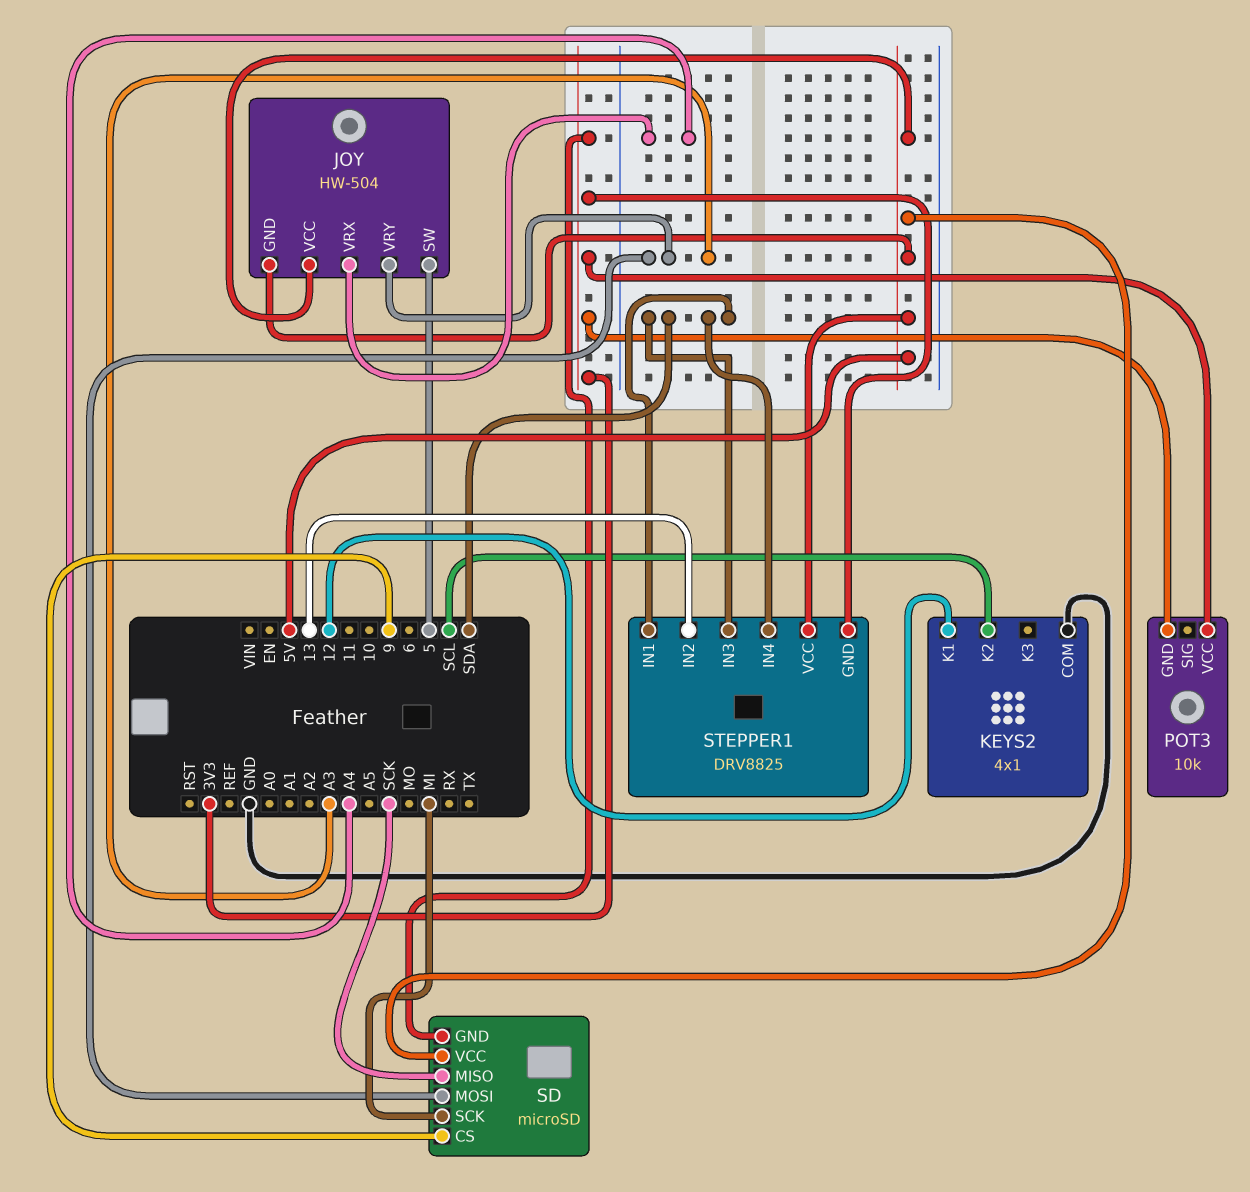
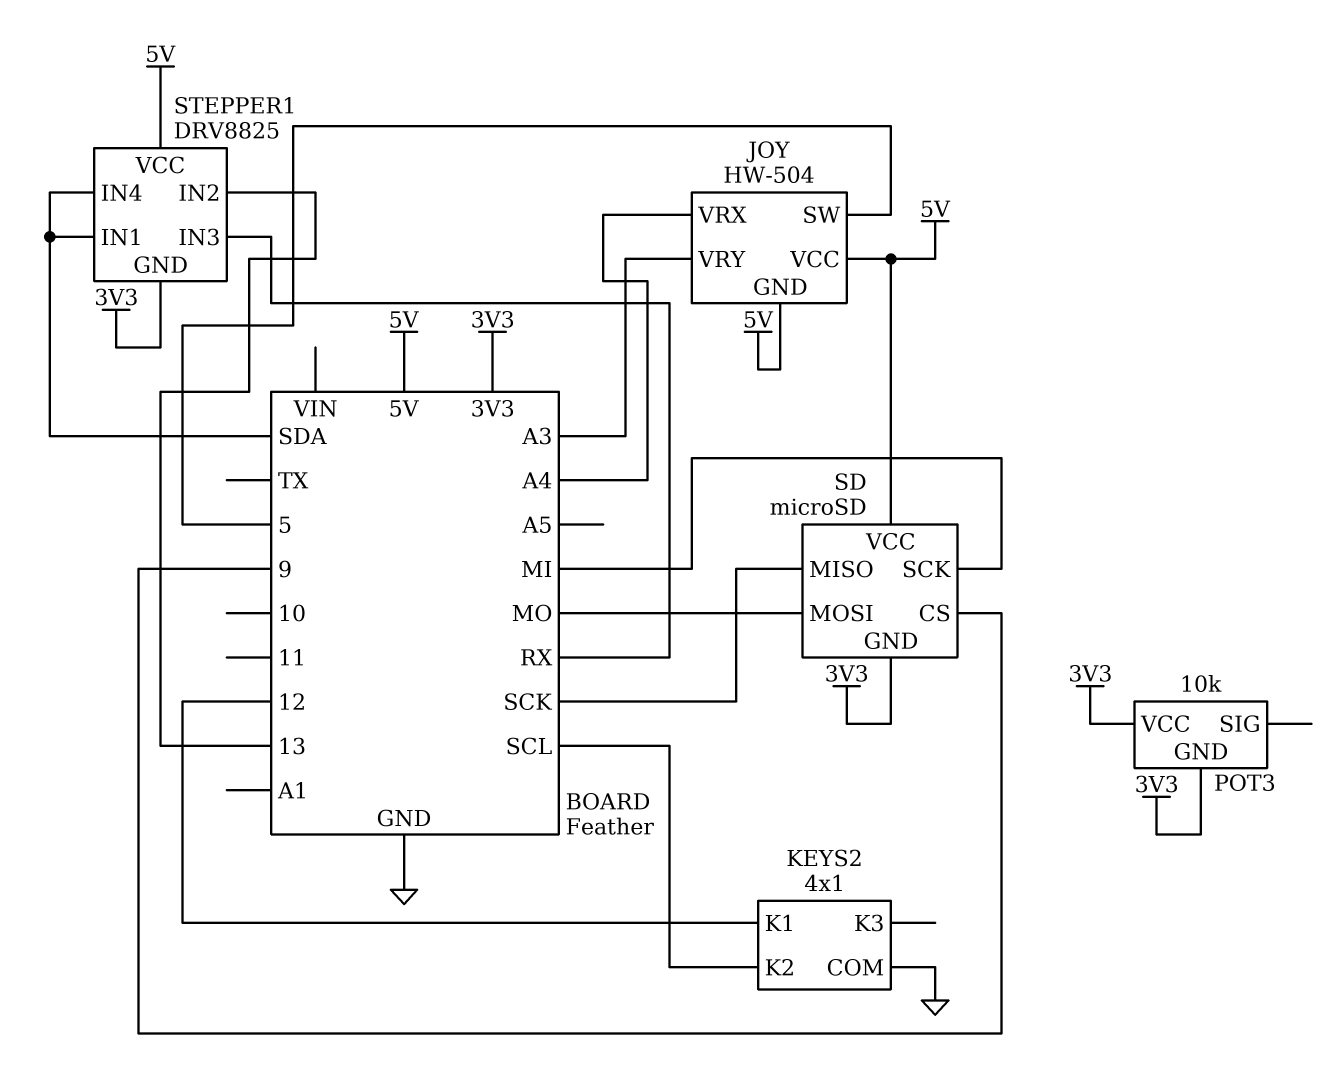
SD pin MOSI: A3 -> MO
STEPPER1 pin IN3: SDA -> RX

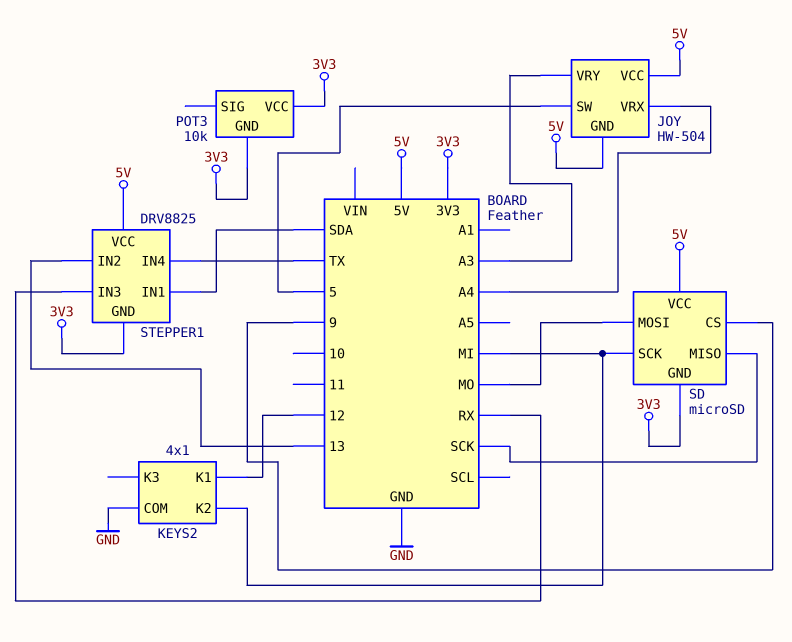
KEYS2 pin K2: SCL -> MI
STEPPER1 pin IN4: SDA -> TX

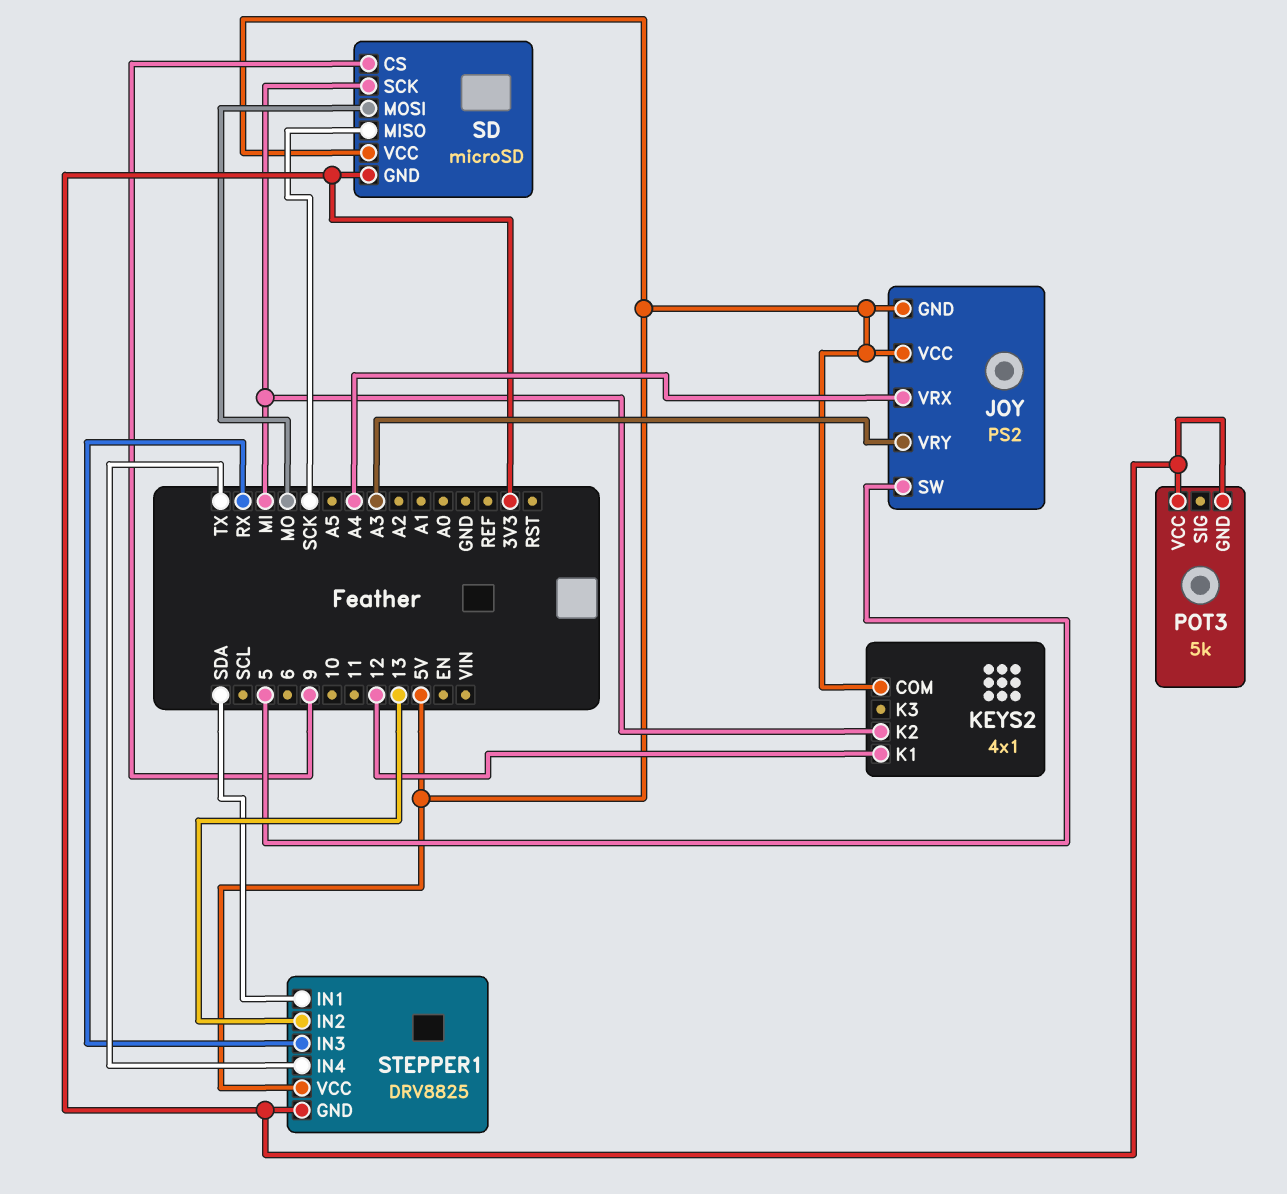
JOY: HW-504 -> PS2
KEYS2 pin COM: GND -> 5V
POT3: 10k -> 5k

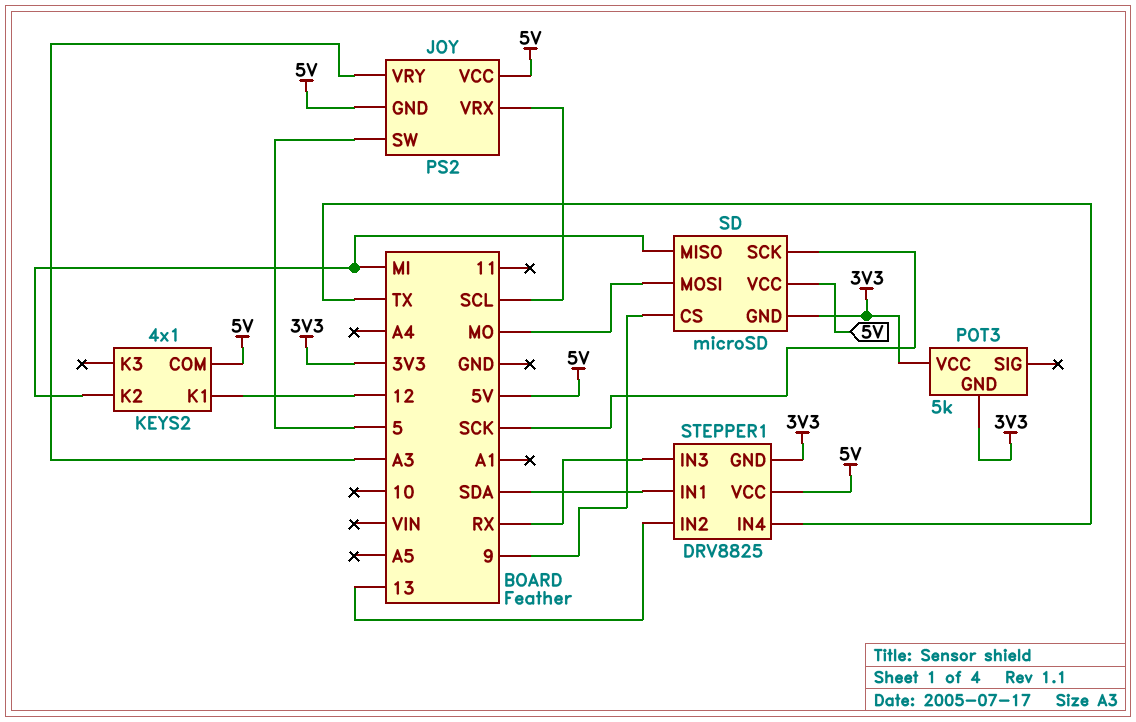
JOY pin VRX: A4 -> SCL
SD pin MISO: SCK -> MI
SD pin SCK: MI -> SCK

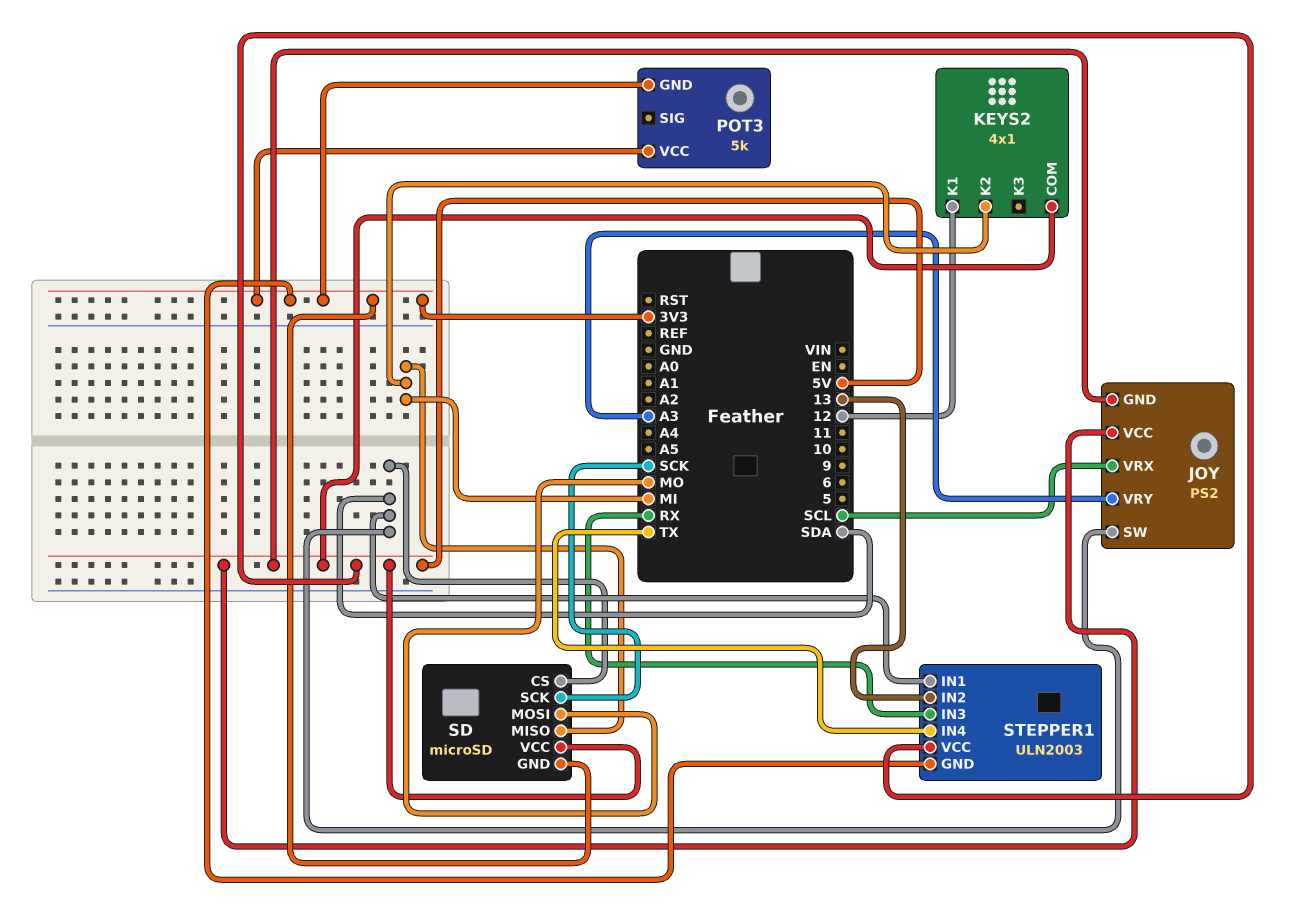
JOY pin SW: 5 -> SDA
SD pin CS: 9 -> SDA
STEPPER1: DRV8825 -> ULN2003

